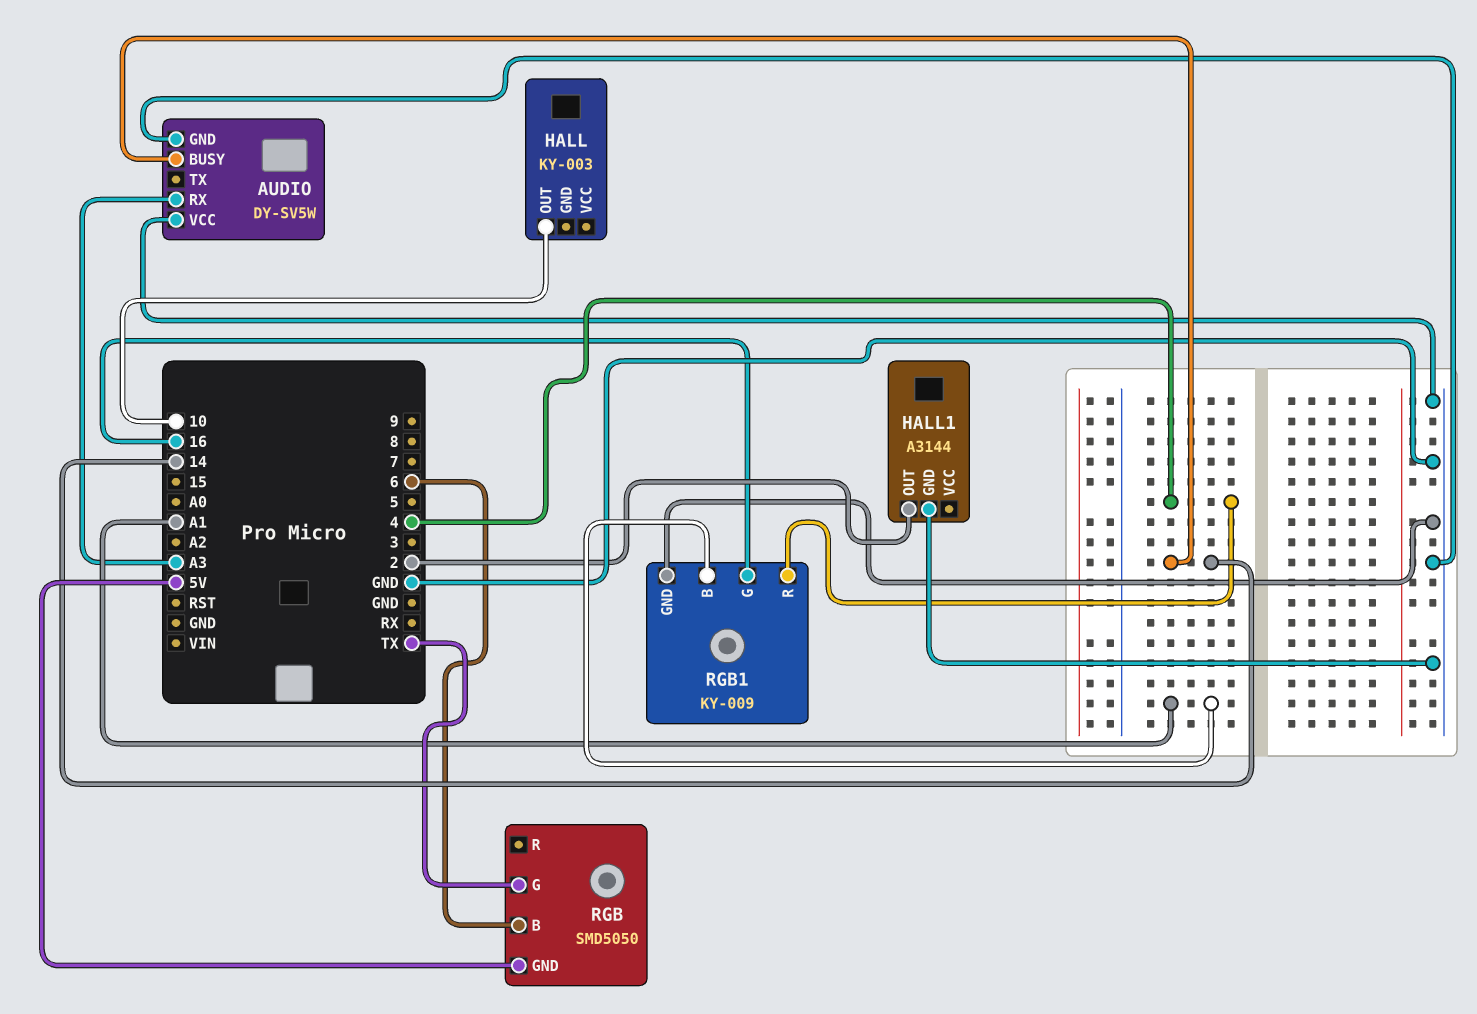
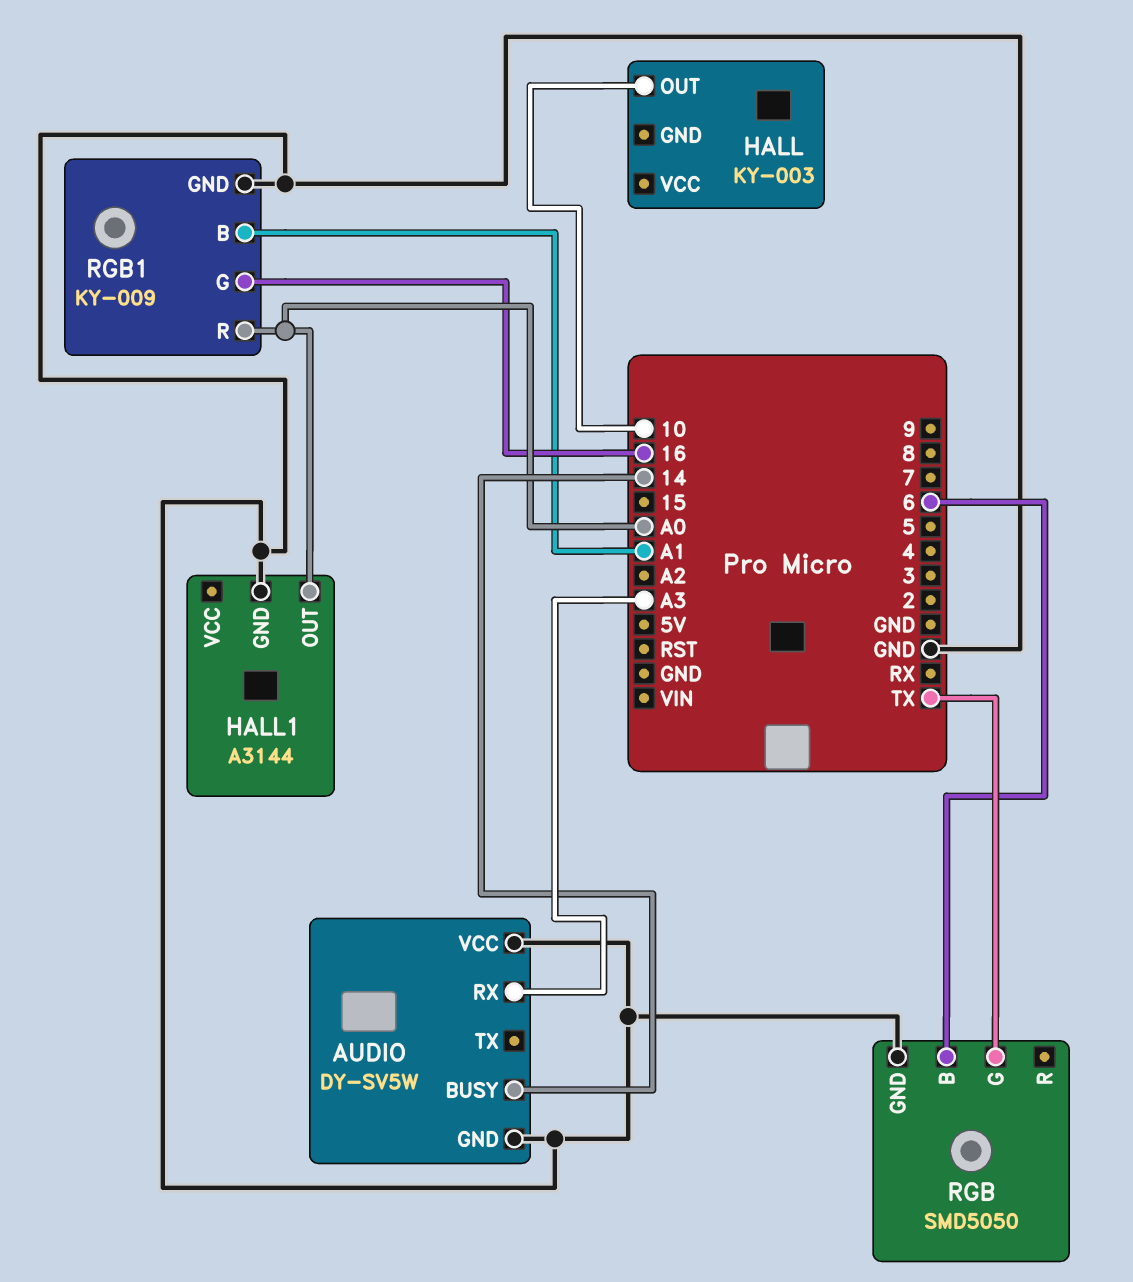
HALL1 pin OUT: 2 -> A0
RGB pin GND: 5V -> GND
RGB1 pin R: 4 -> A0

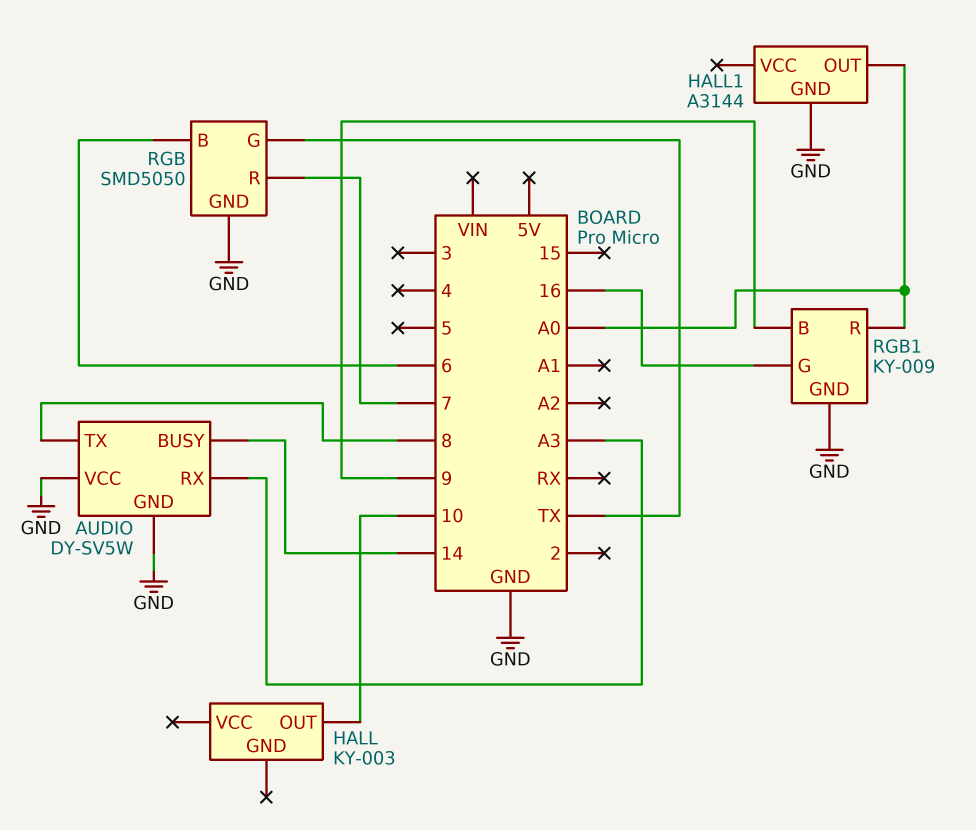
AUDIO pin TX: none -> 8
RGB pin R: none -> 7
RGB1 pin B: A1 -> 9

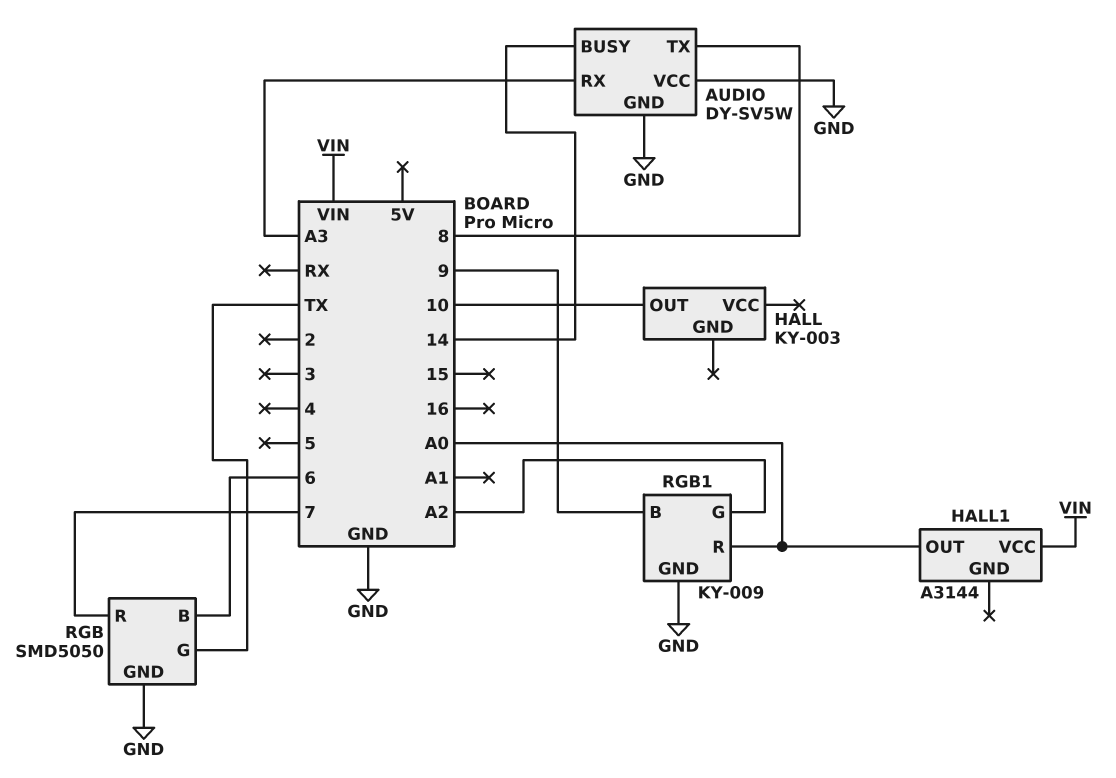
HALL1 pin GND: GND -> none
HALL1 pin VCC: none -> VIN
RGB1 pin G: 16 -> A2

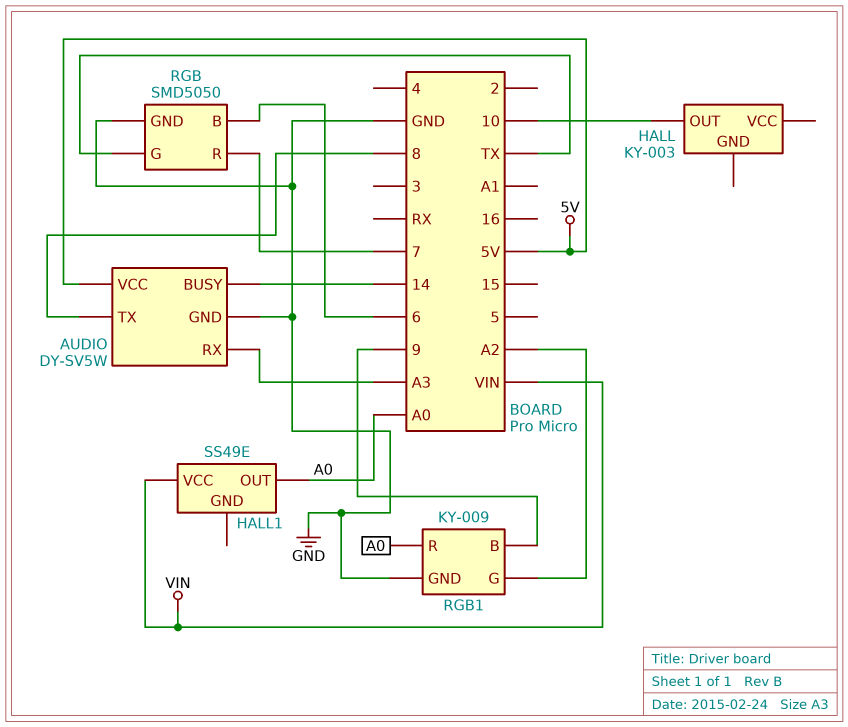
AUDIO pin VCC: GND -> 5V
HALL1: A3144 -> SS49E

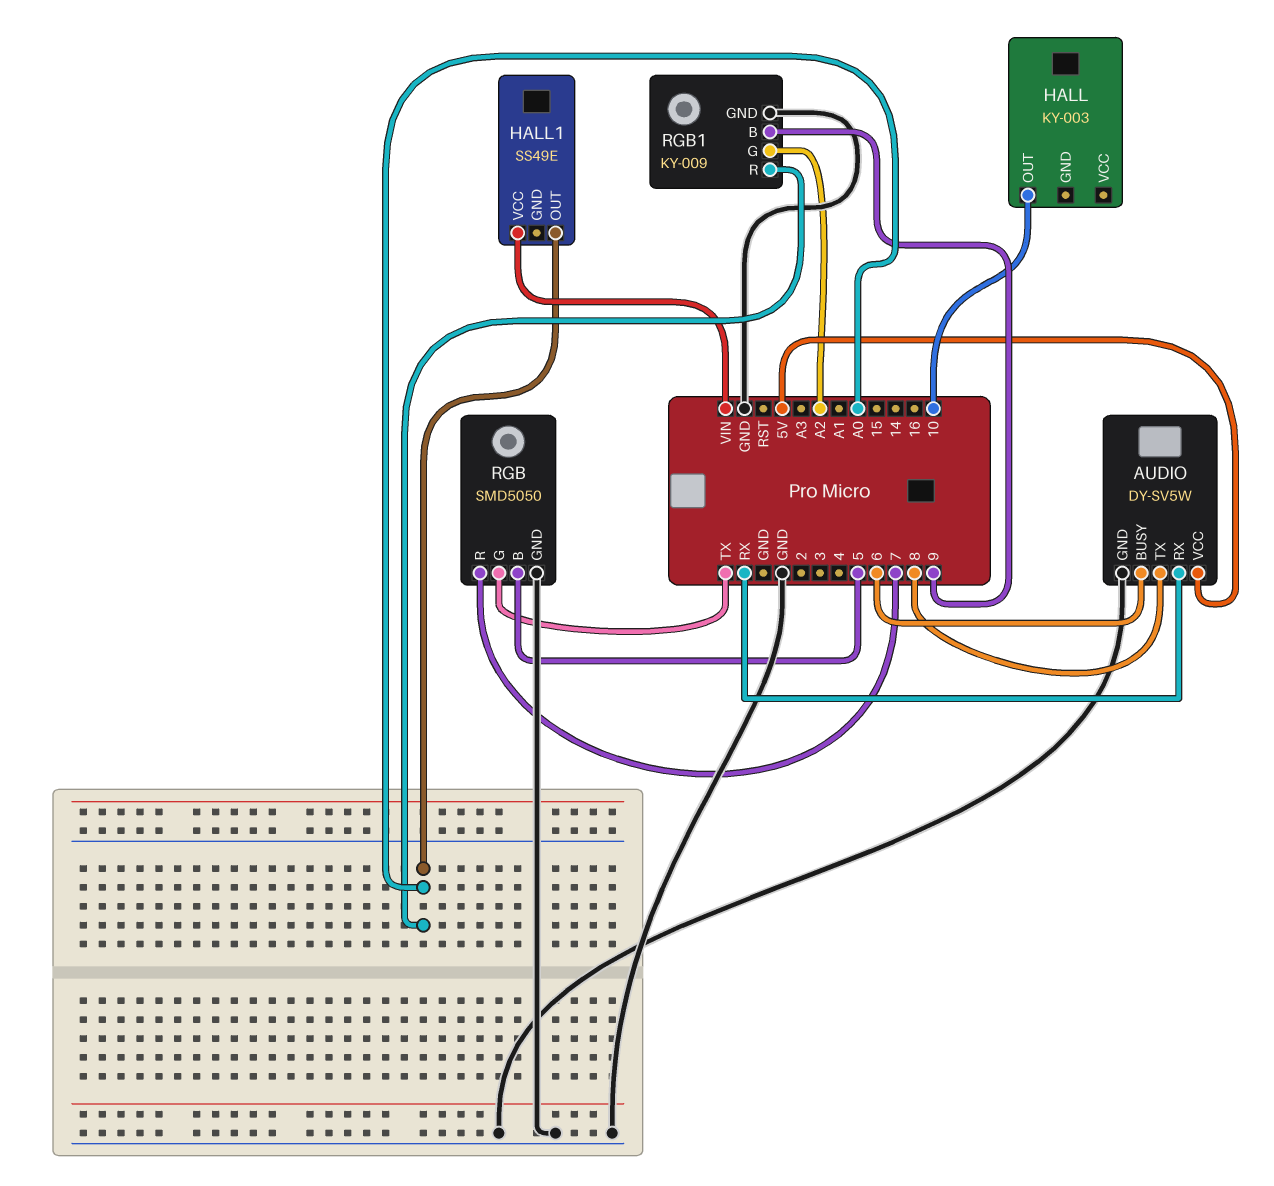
AUDIO pin BUSY: 14 -> 6
AUDIO pin RX: A3 -> RX
RGB pin B: 6 -> 5

